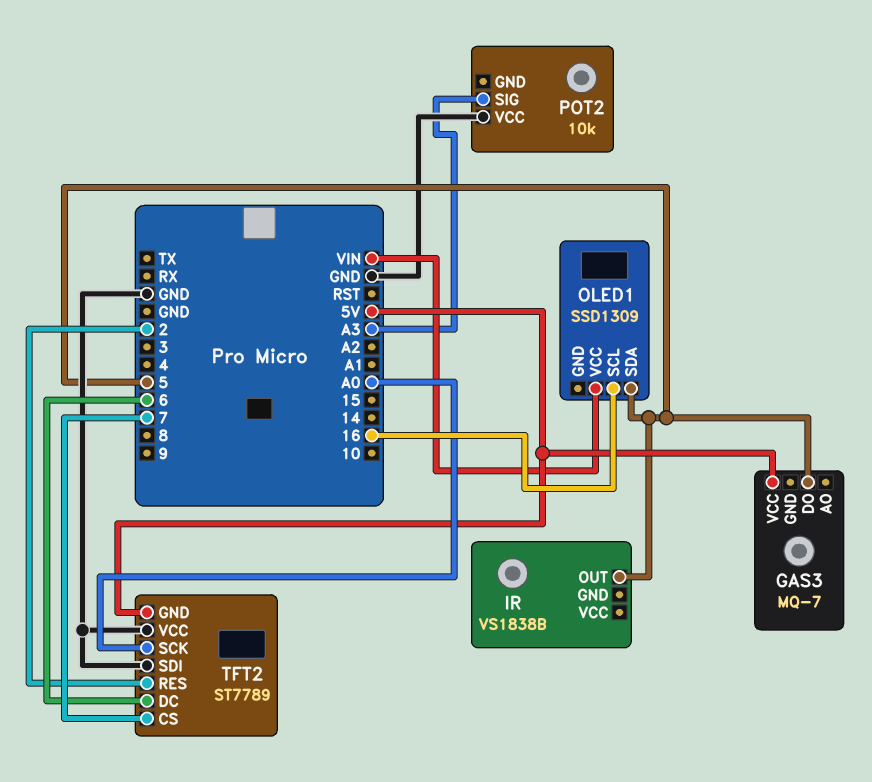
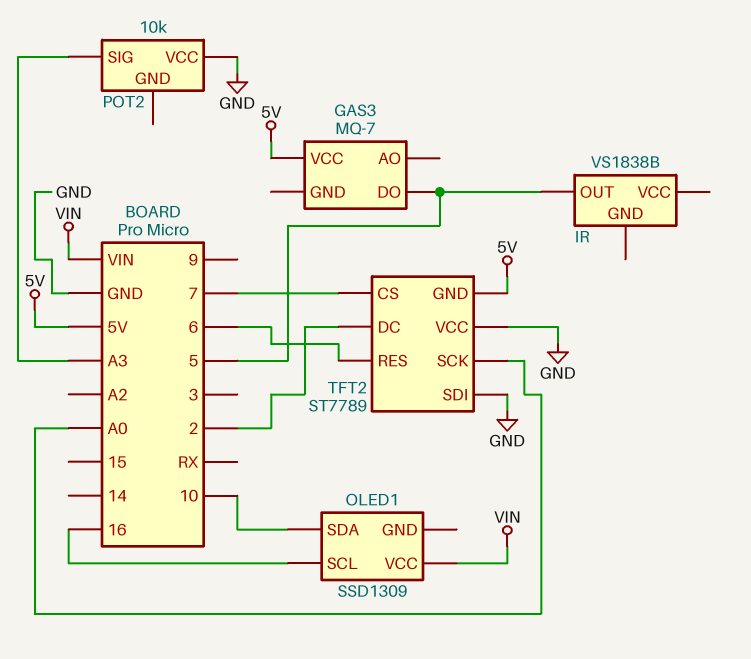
OLED1 pin SDA: 5 -> 10
TFT2 pin DC: 6 -> 2
TFT2 pin RES: 2 -> 6

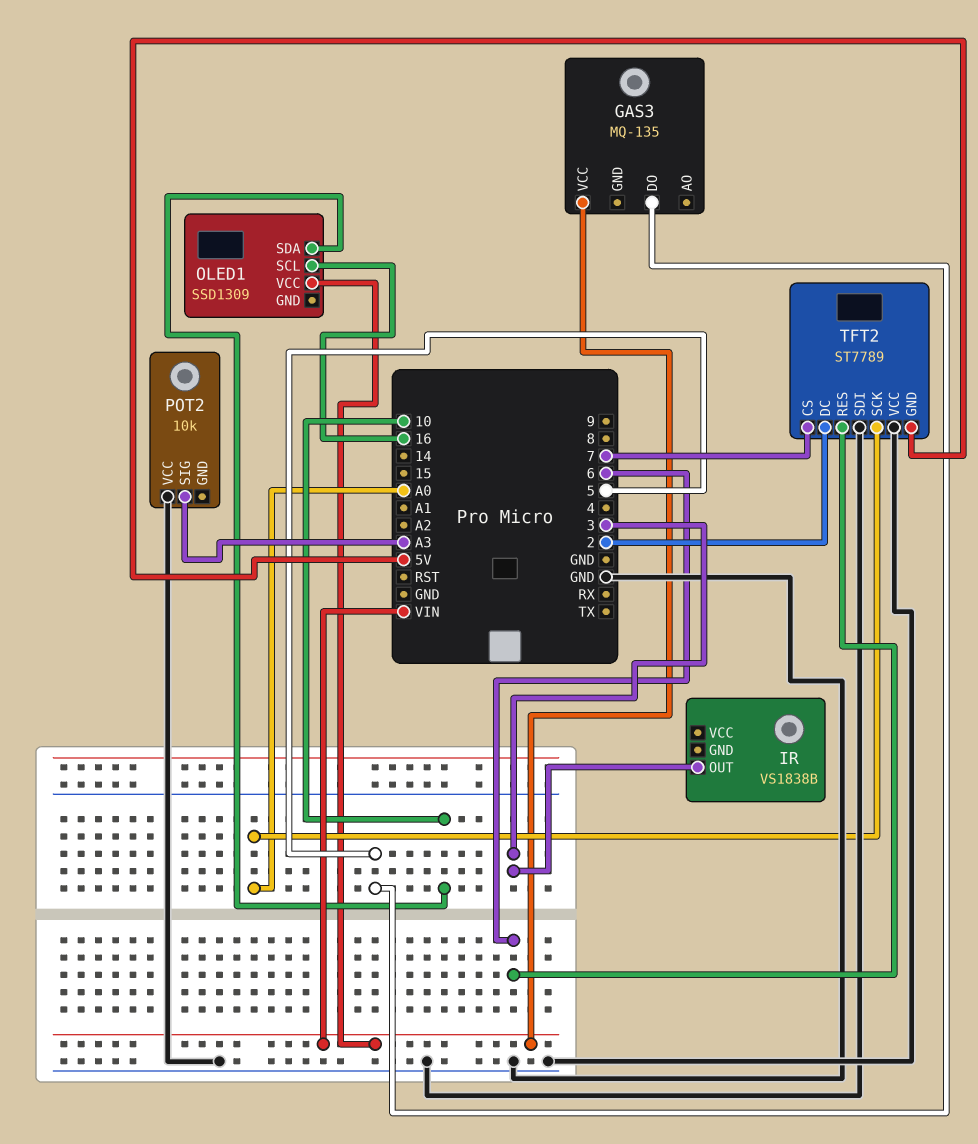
GAS3: MQ-7 -> MQ-135
GAS3 pin VCC: 5V -> VIN
IR pin OUT: 5 -> 3

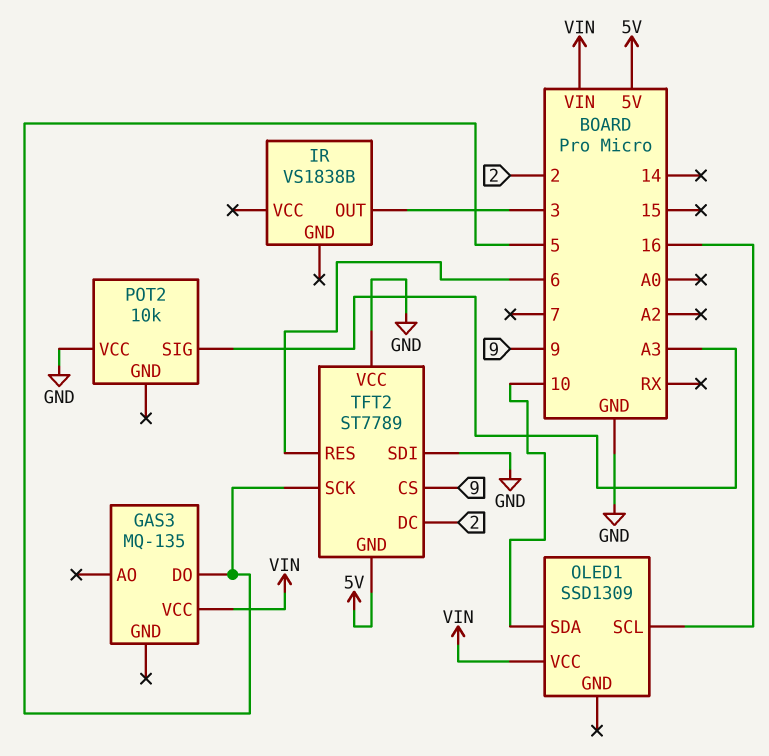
TFT2 pin CS: 7 -> 9
TFT2 pin SCK: A0 -> 5

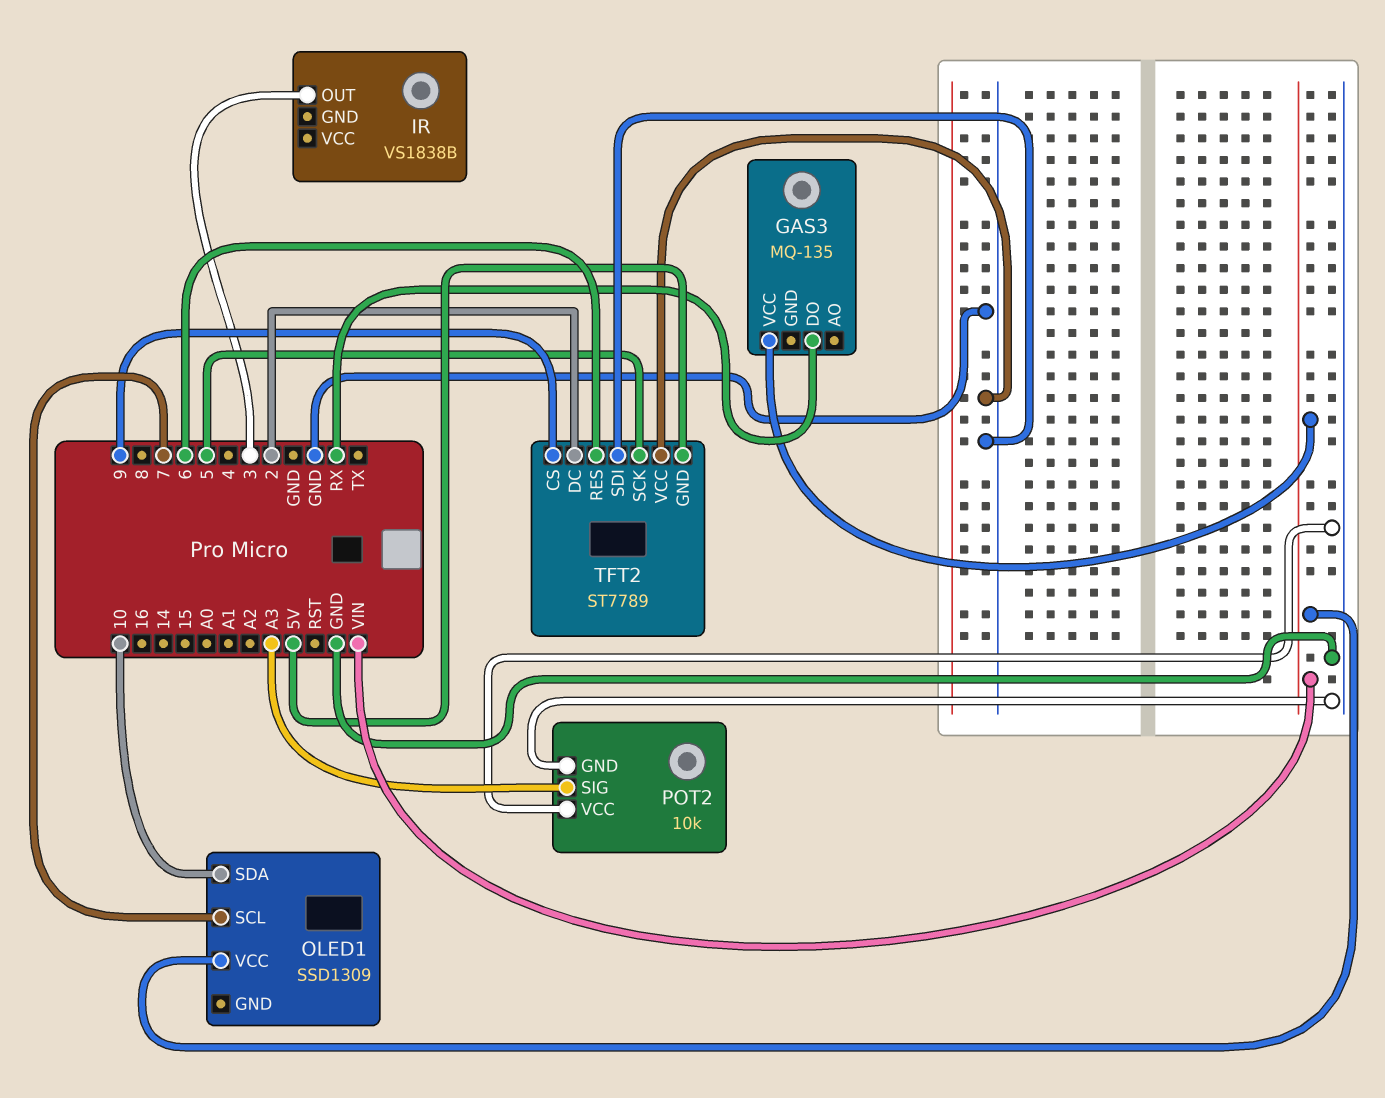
GAS3 pin DO: 5 -> RX
OLED1 pin SCL: 16 -> 7
POT2 pin GND: none -> GND

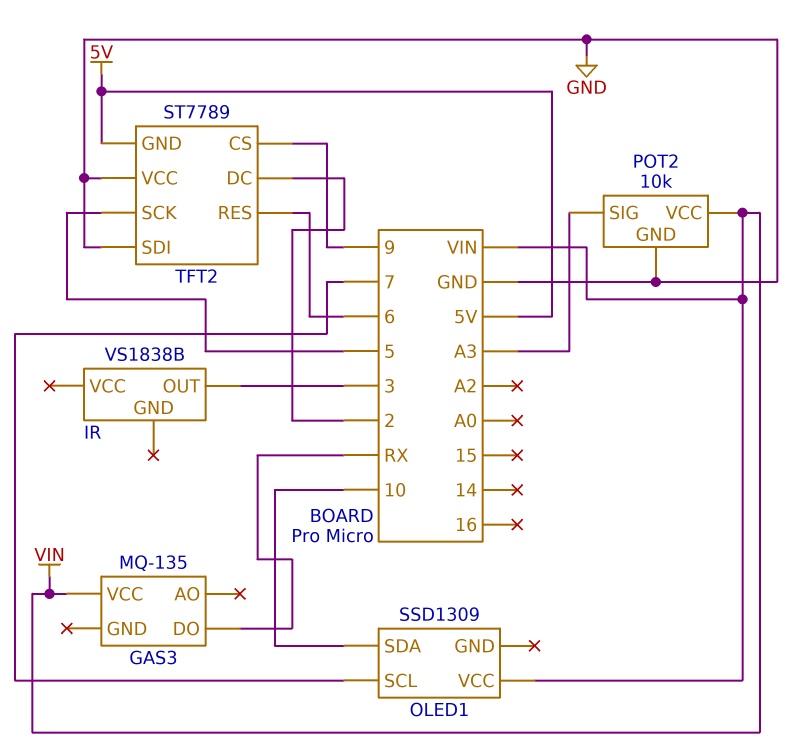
POT2 pin VCC: GND -> VIN

